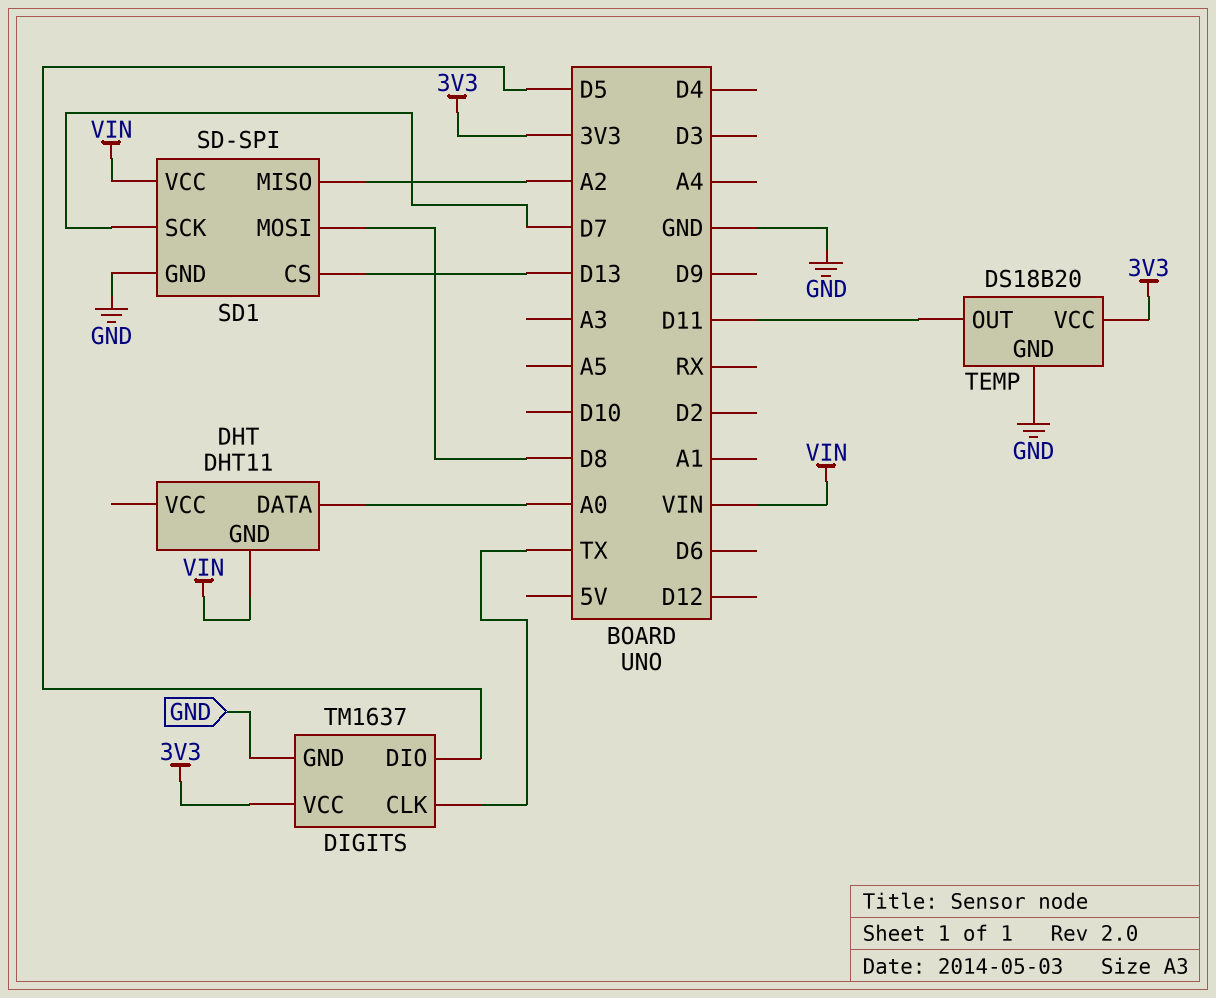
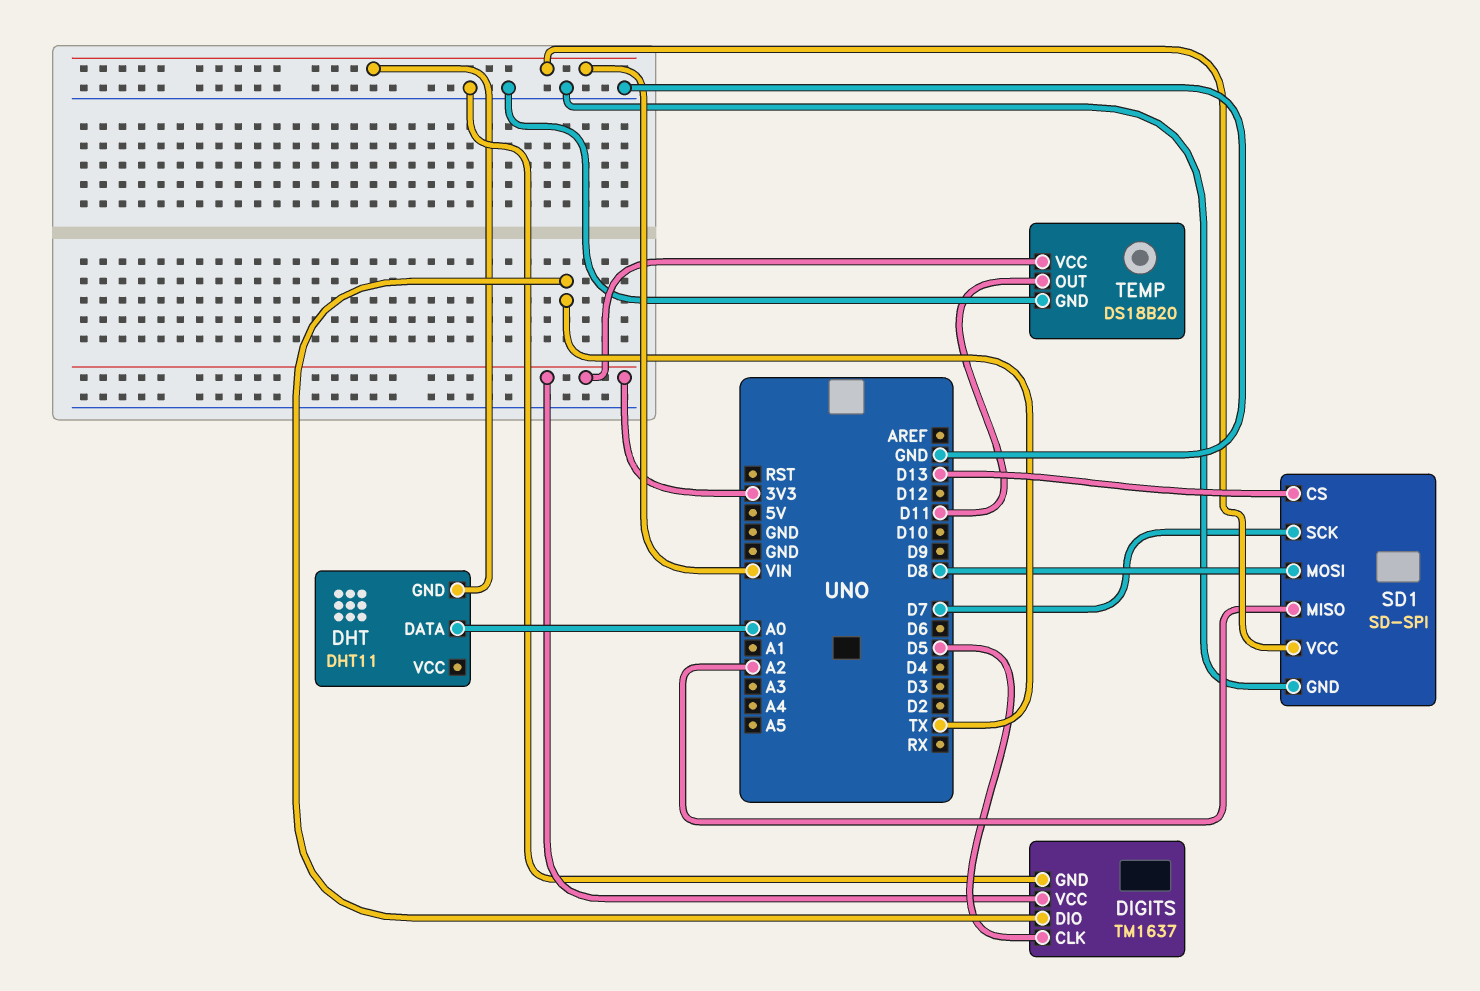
DIGITS pin CLK: TX -> D5
DIGITS pin DIO: D5 -> TX

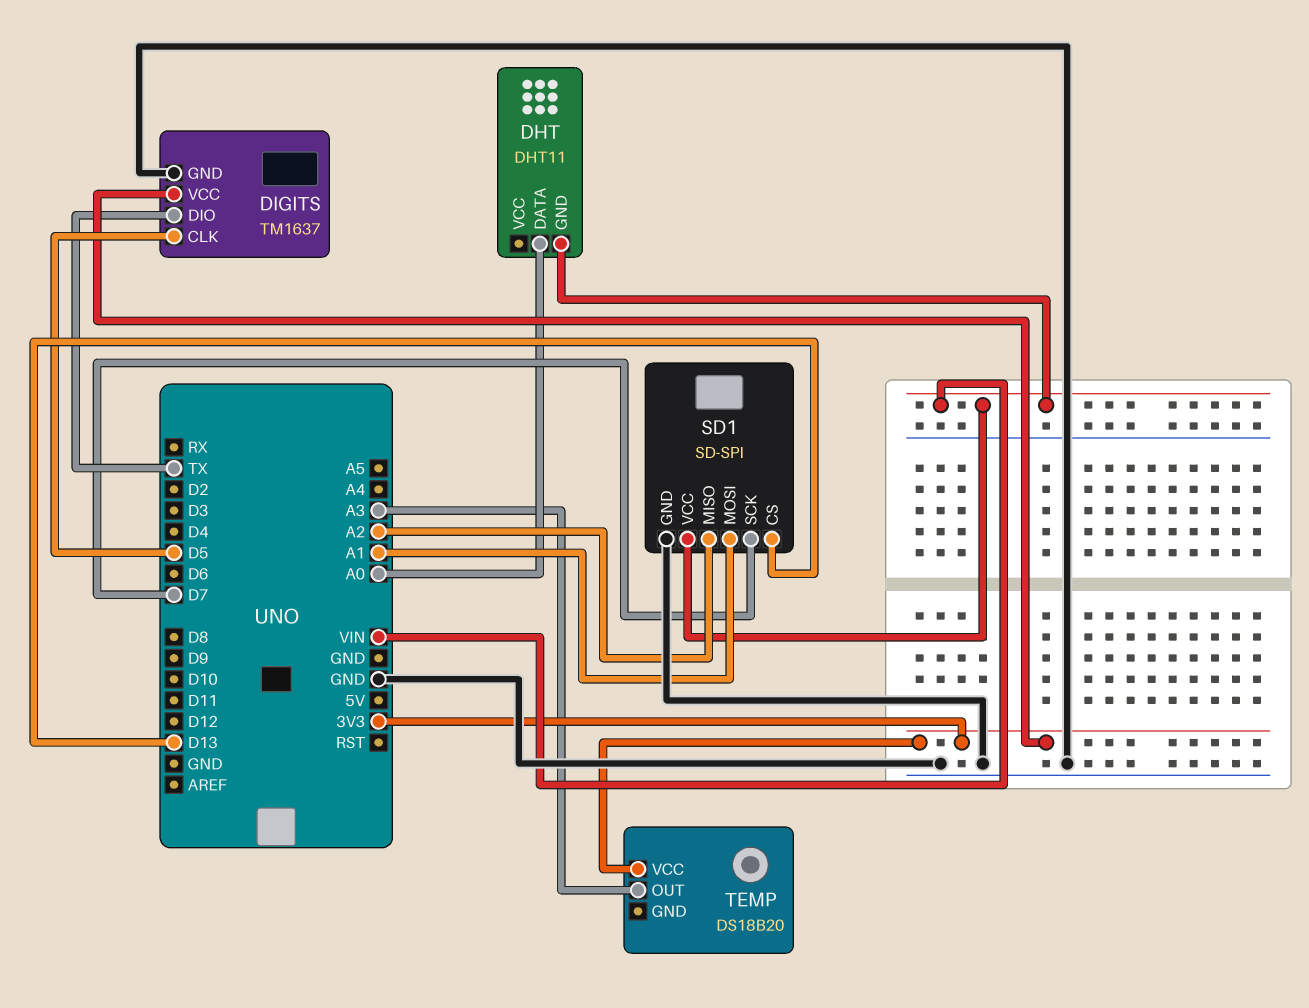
SD1 pin MOSI: D8 -> A1
TEMP pin GND: GND -> none
TEMP pin OUT: D11 -> A3

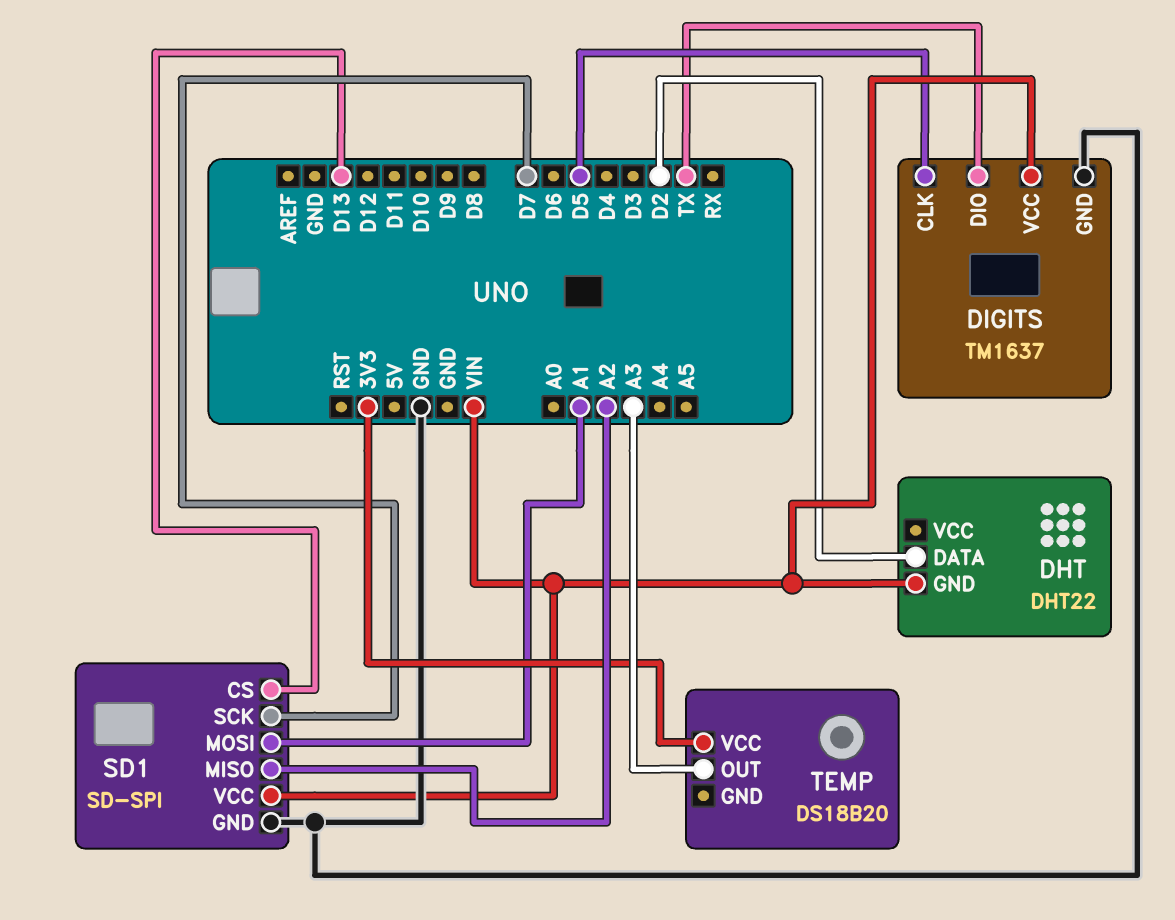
DHT: DHT11 -> DHT22
DHT pin DATA: A0 -> D2
DIGITS pin VCC: 3V3 -> VIN

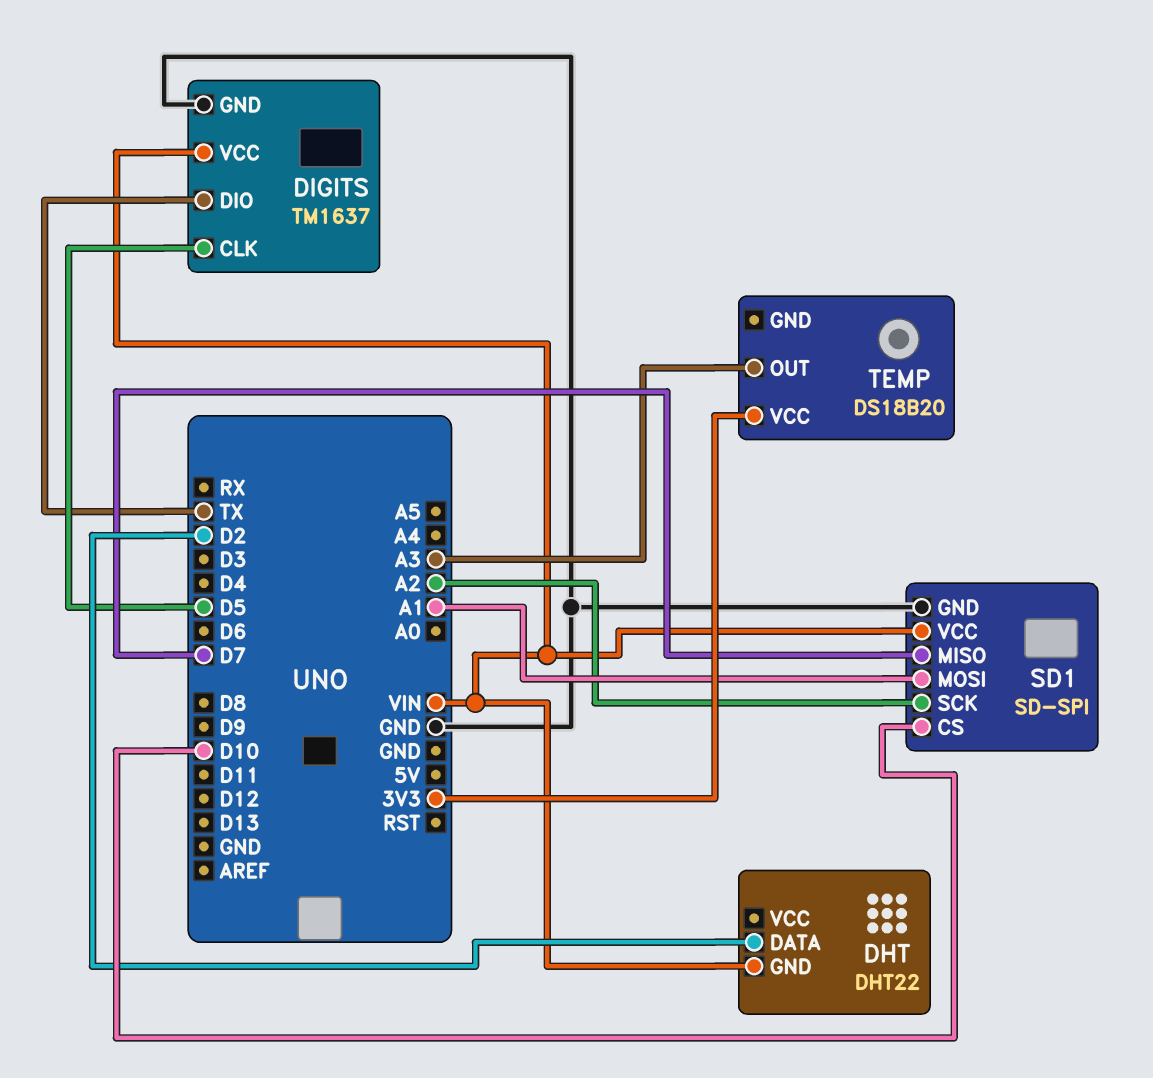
SD1 pin CS: D13 -> D10
SD1 pin MISO: A2 -> D7
SD1 pin SCK: D7 -> A2

